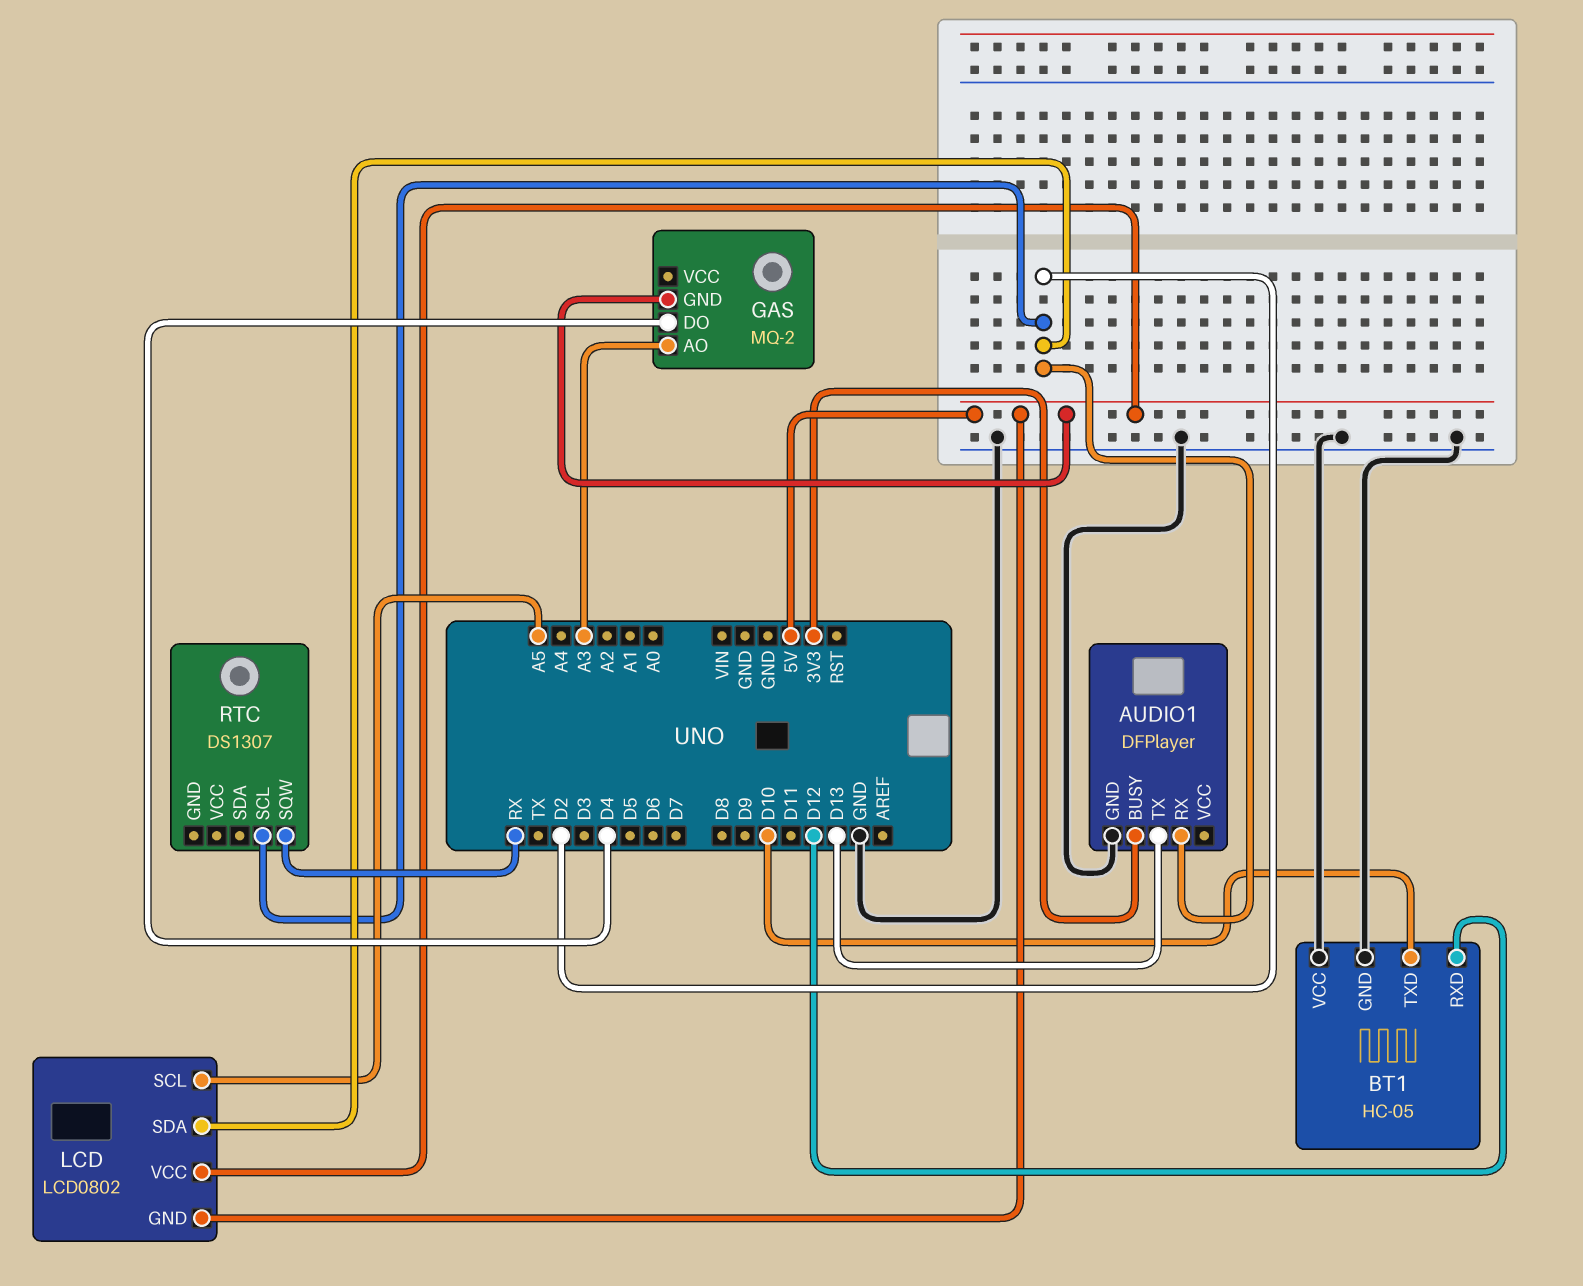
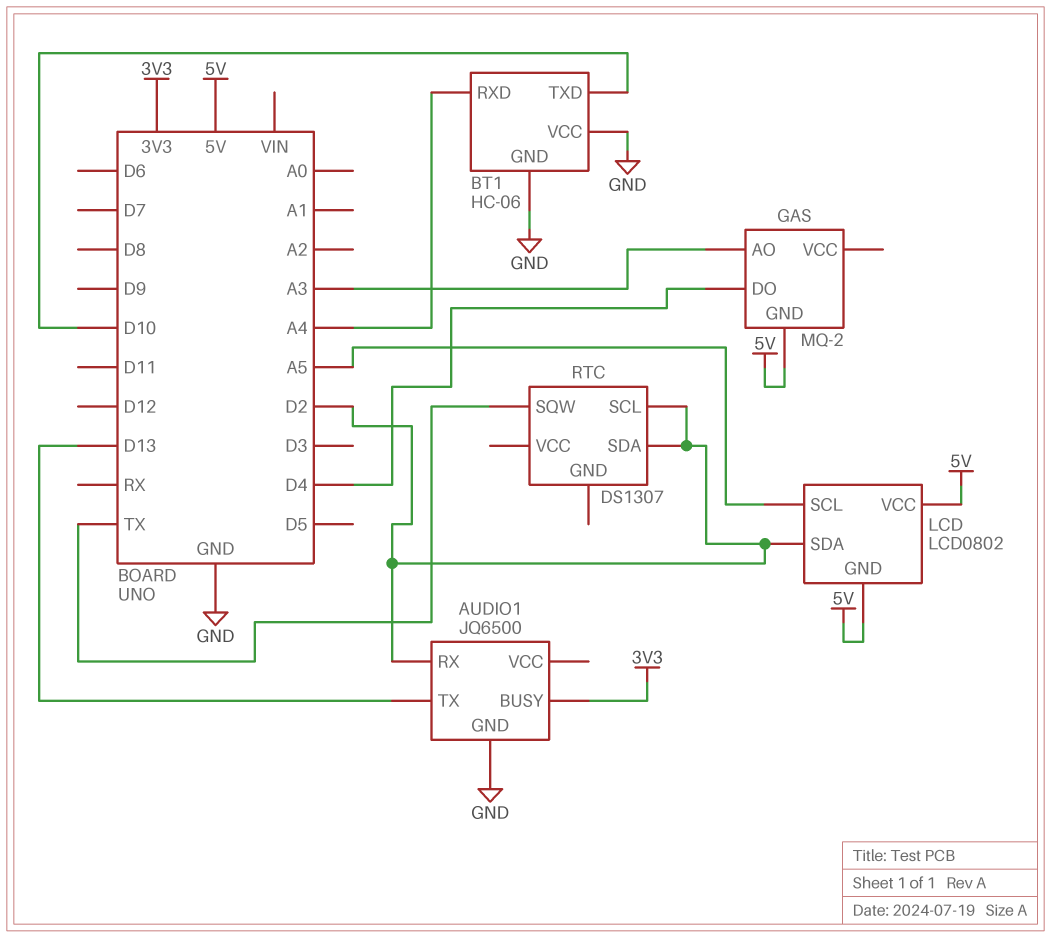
AUDIO1: DFPlayer -> JQ6500
BT1: HC-05 -> HC-06
BT1 pin RXD: D12 -> A4
RTC pin SDA: none -> D2
RTC pin SQW: RX -> TX

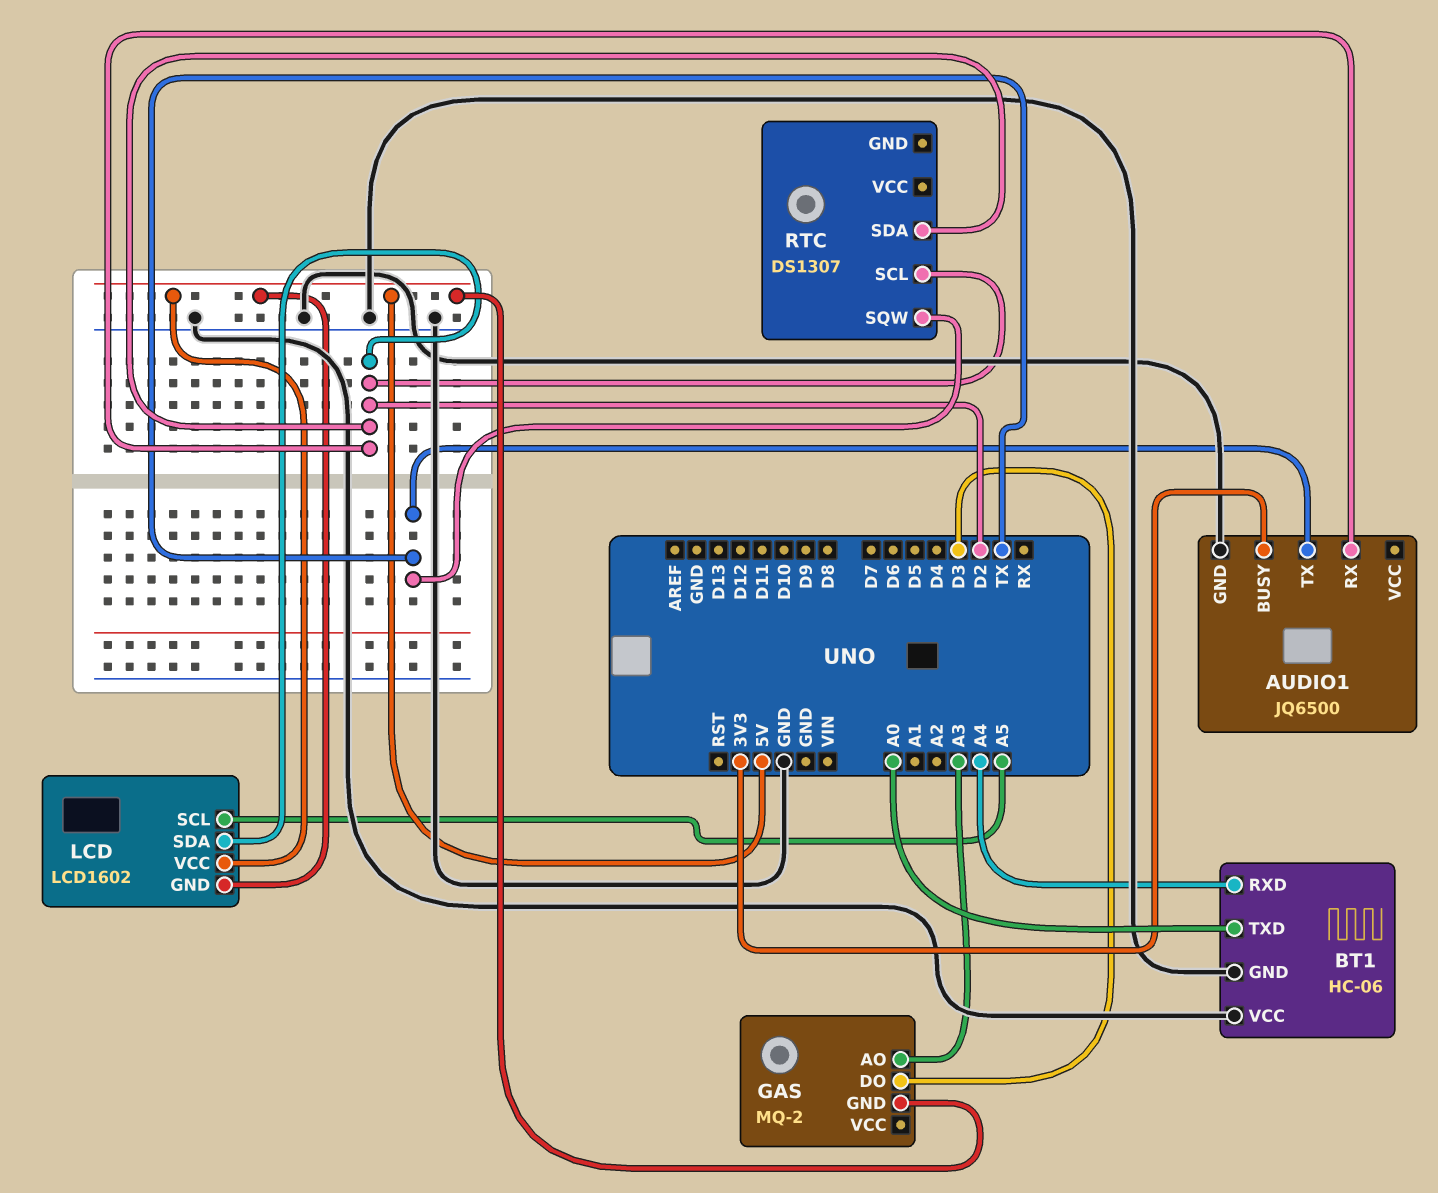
AUDIO1 pin TX: D13 -> TX
BT1 pin TXD: D10 -> A0
GAS pin DO: D4 -> D3
LCD: LCD0802 -> LCD1602

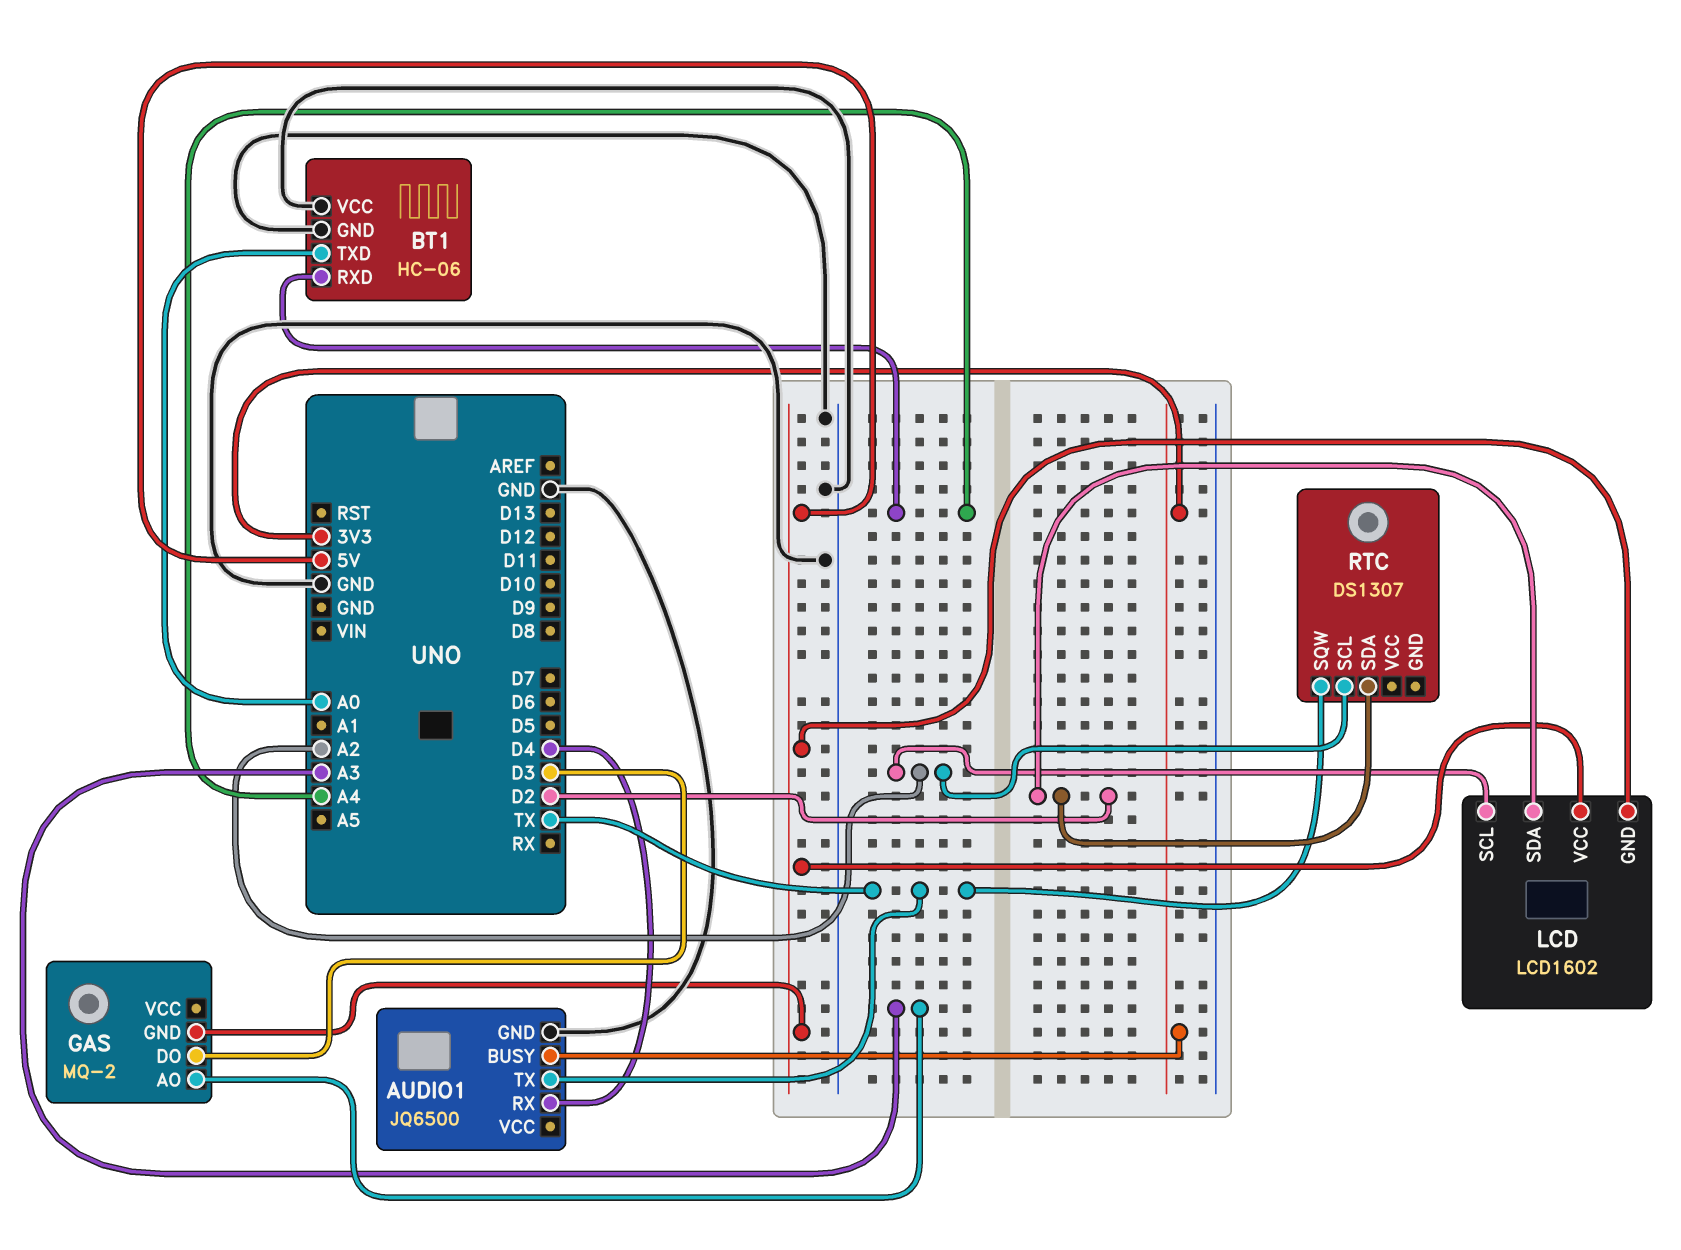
AUDIO1 pin RX: D2 -> D4
LCD pin SCL: A5 -> A2
RTC pin SCL: D2 -> A2

